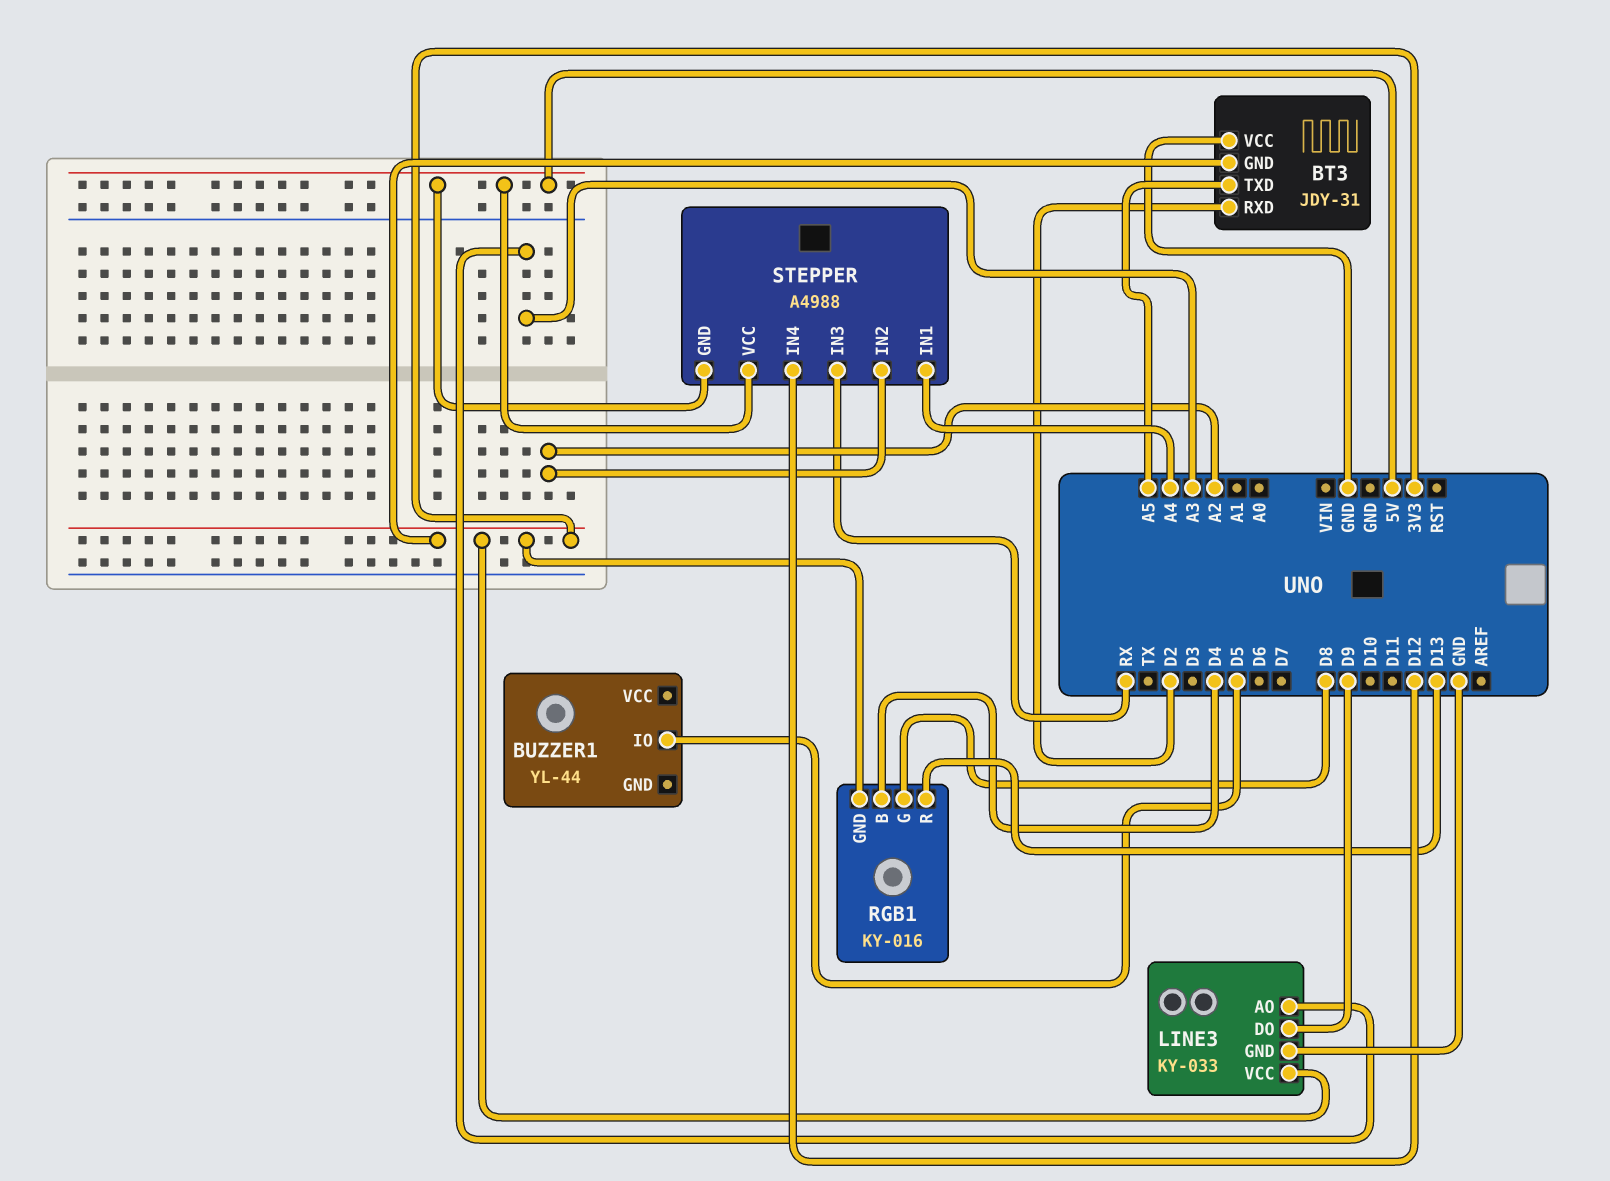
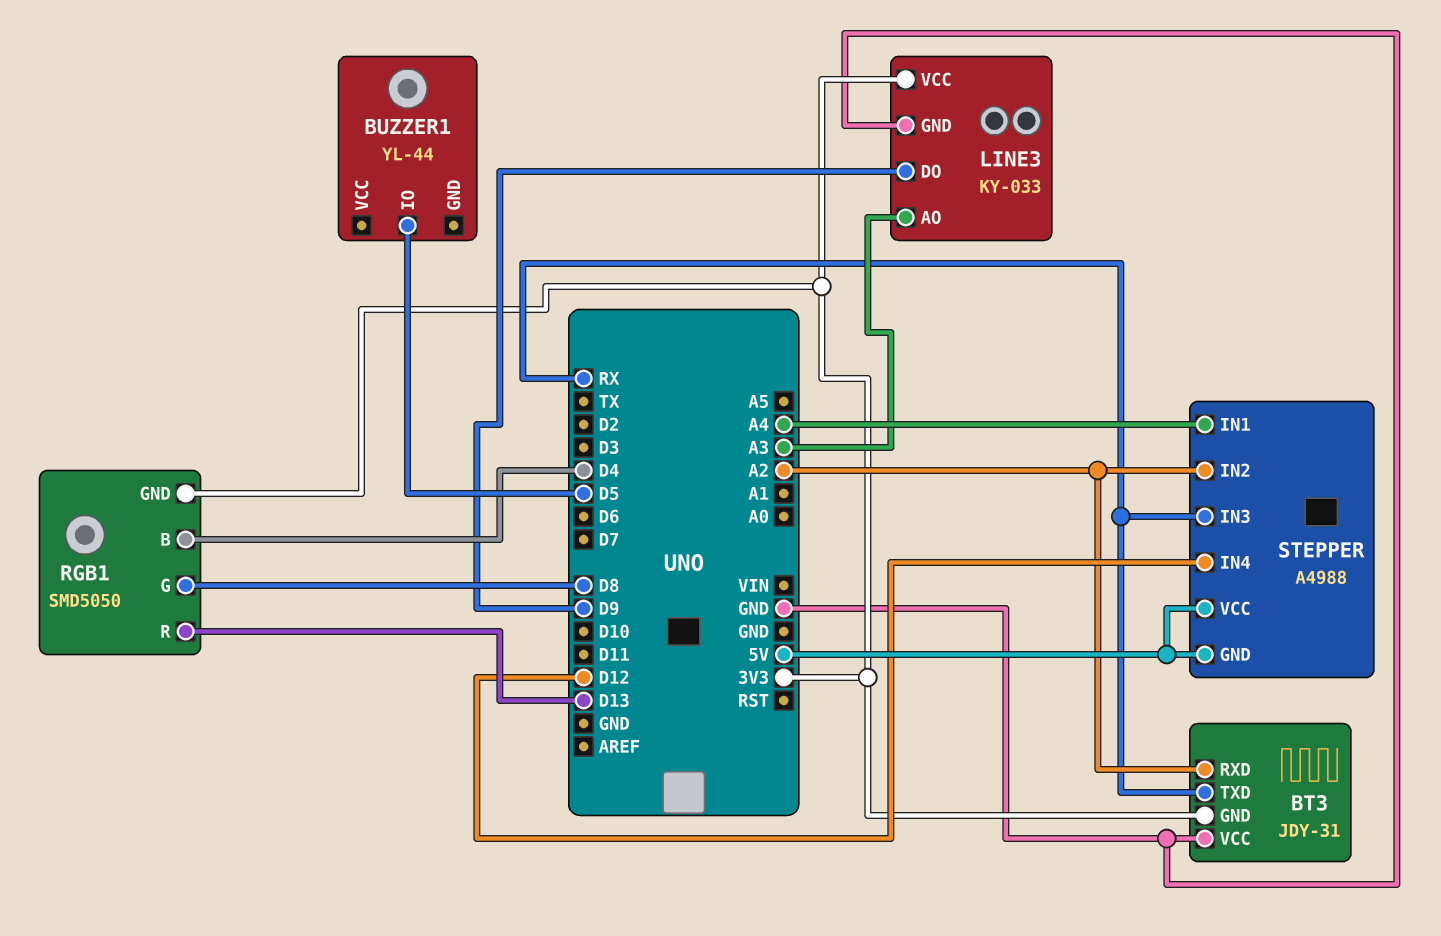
BT3 pin RXD: D2 -> A2
BT3 pin TXD: A5 -> RX
RGB1: KY-016 -> SMD5050

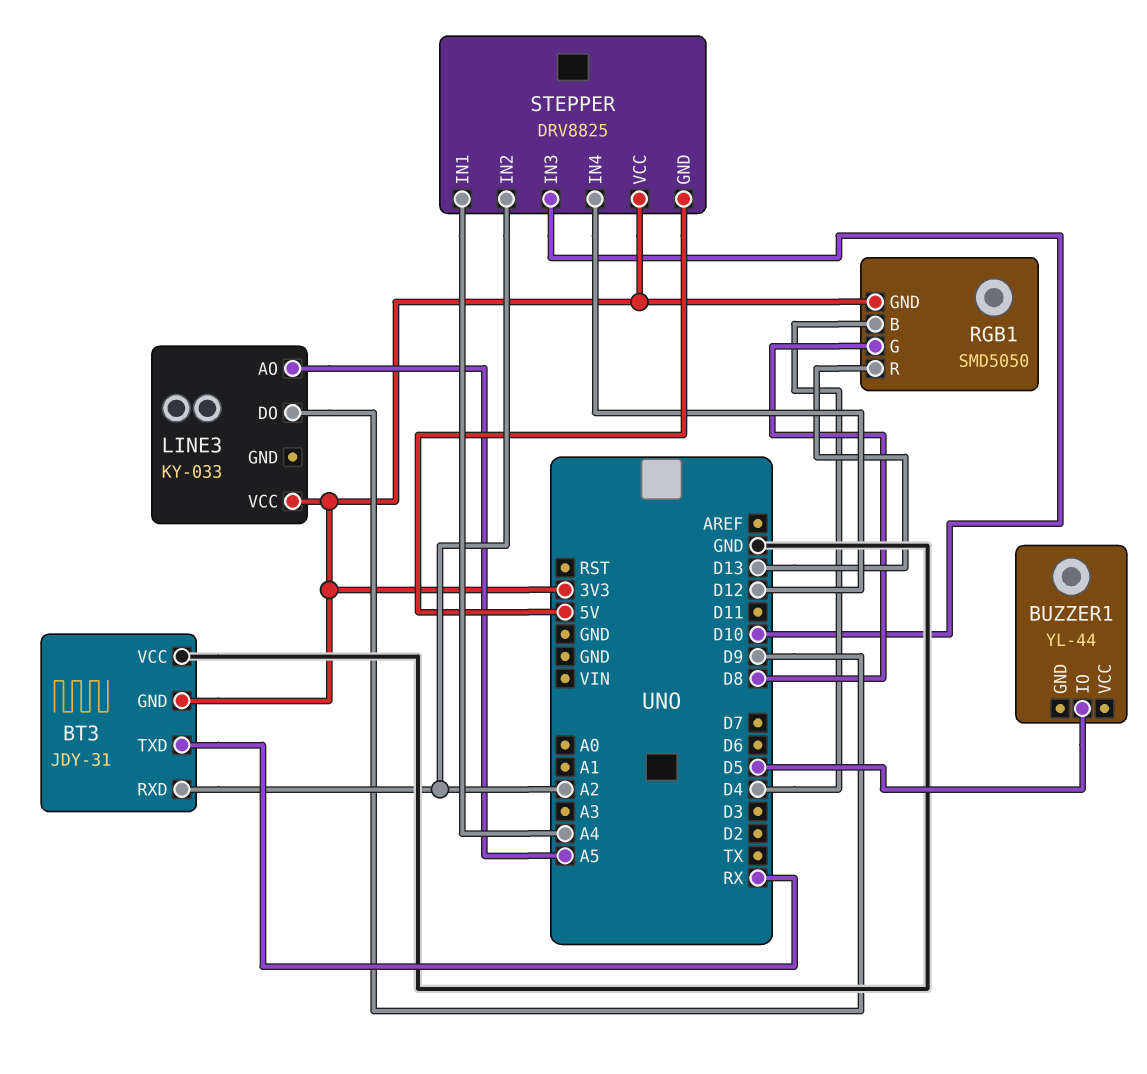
LINE3 pin AO: A3 -> A5
LINE3 pin GND: GND -> none
STEPPER: A4988 -> DRV8825
STEPPER pin IN3: RX -> D10
STEPPER pin VCC: 5V -> 3V3

